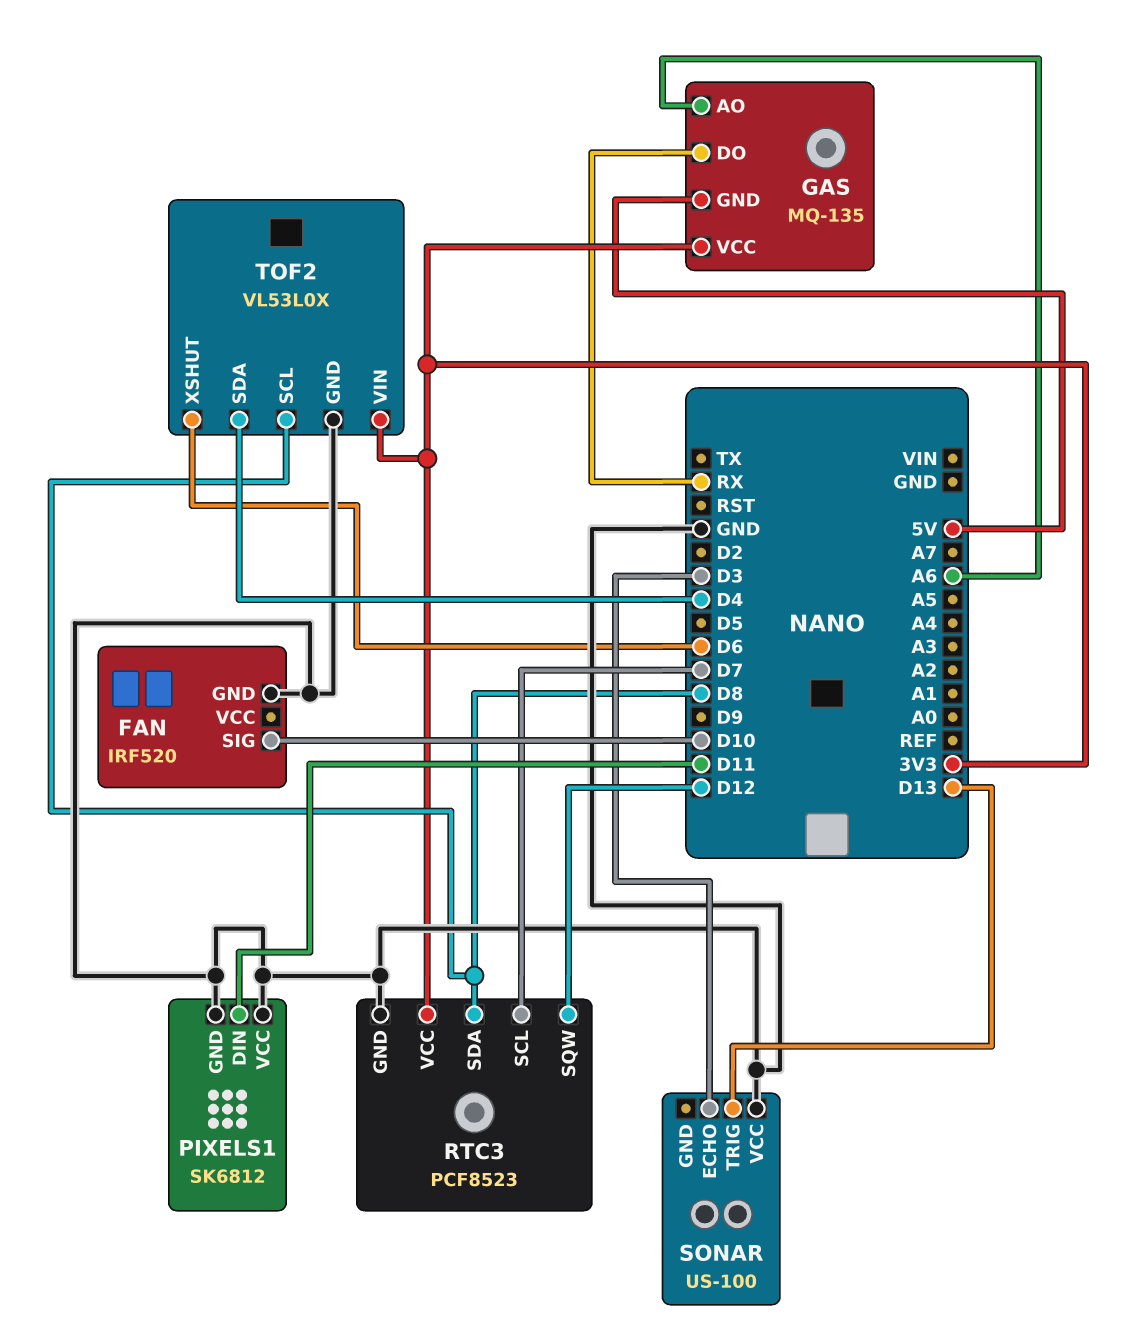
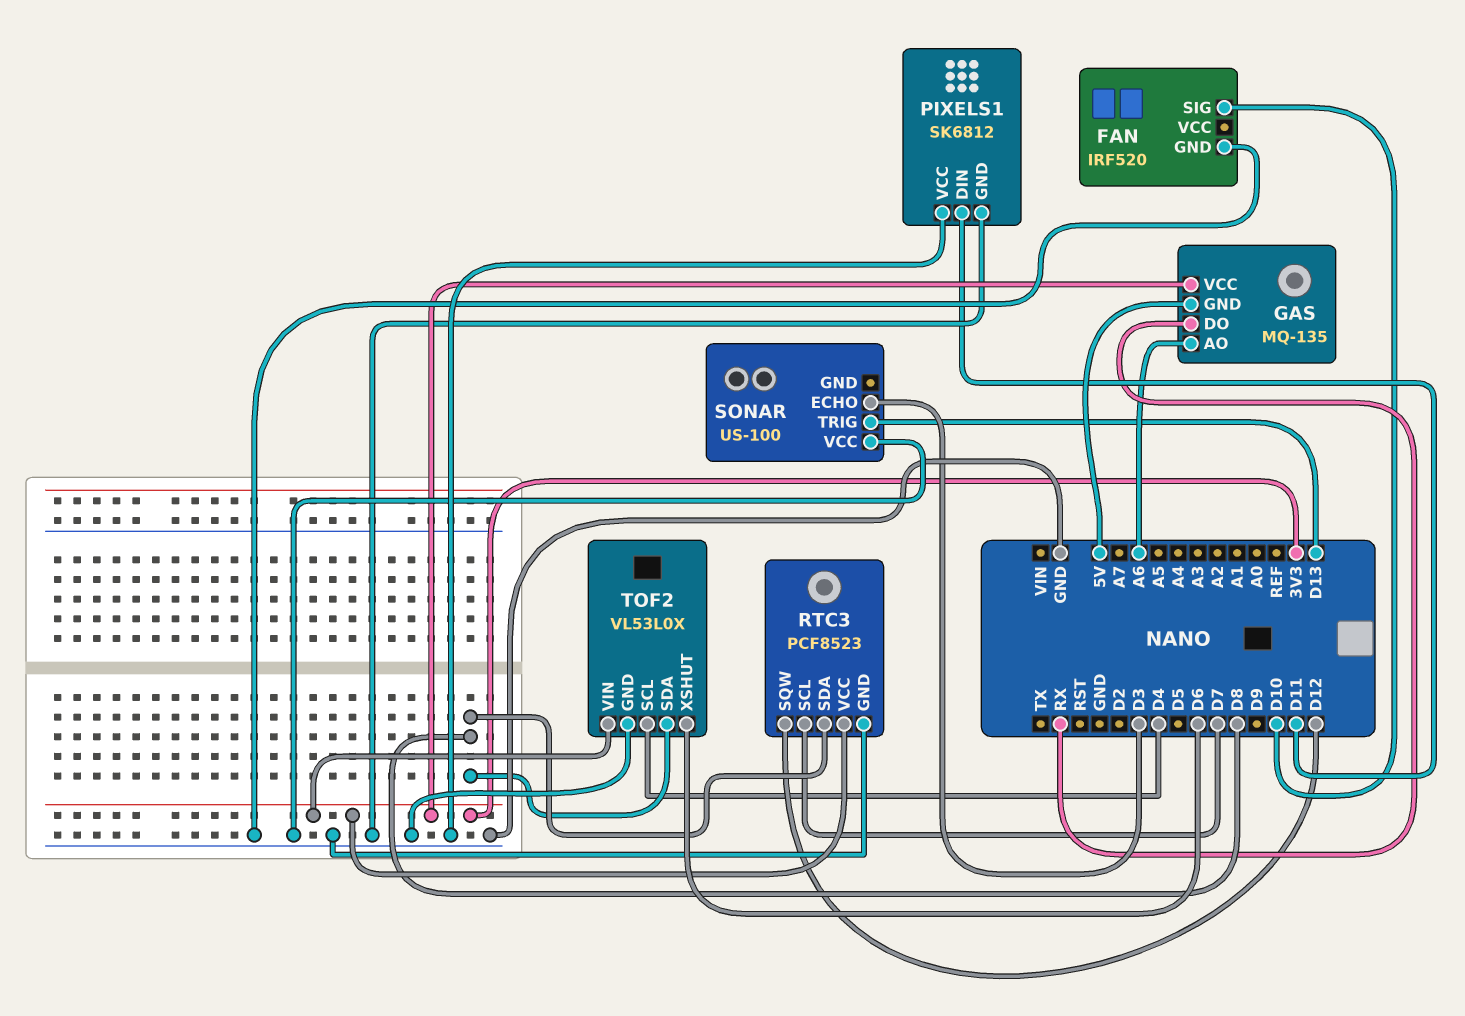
TOF2 pin SCL: D8 -> D4
TOF2 pin SDA: D4 -> D8

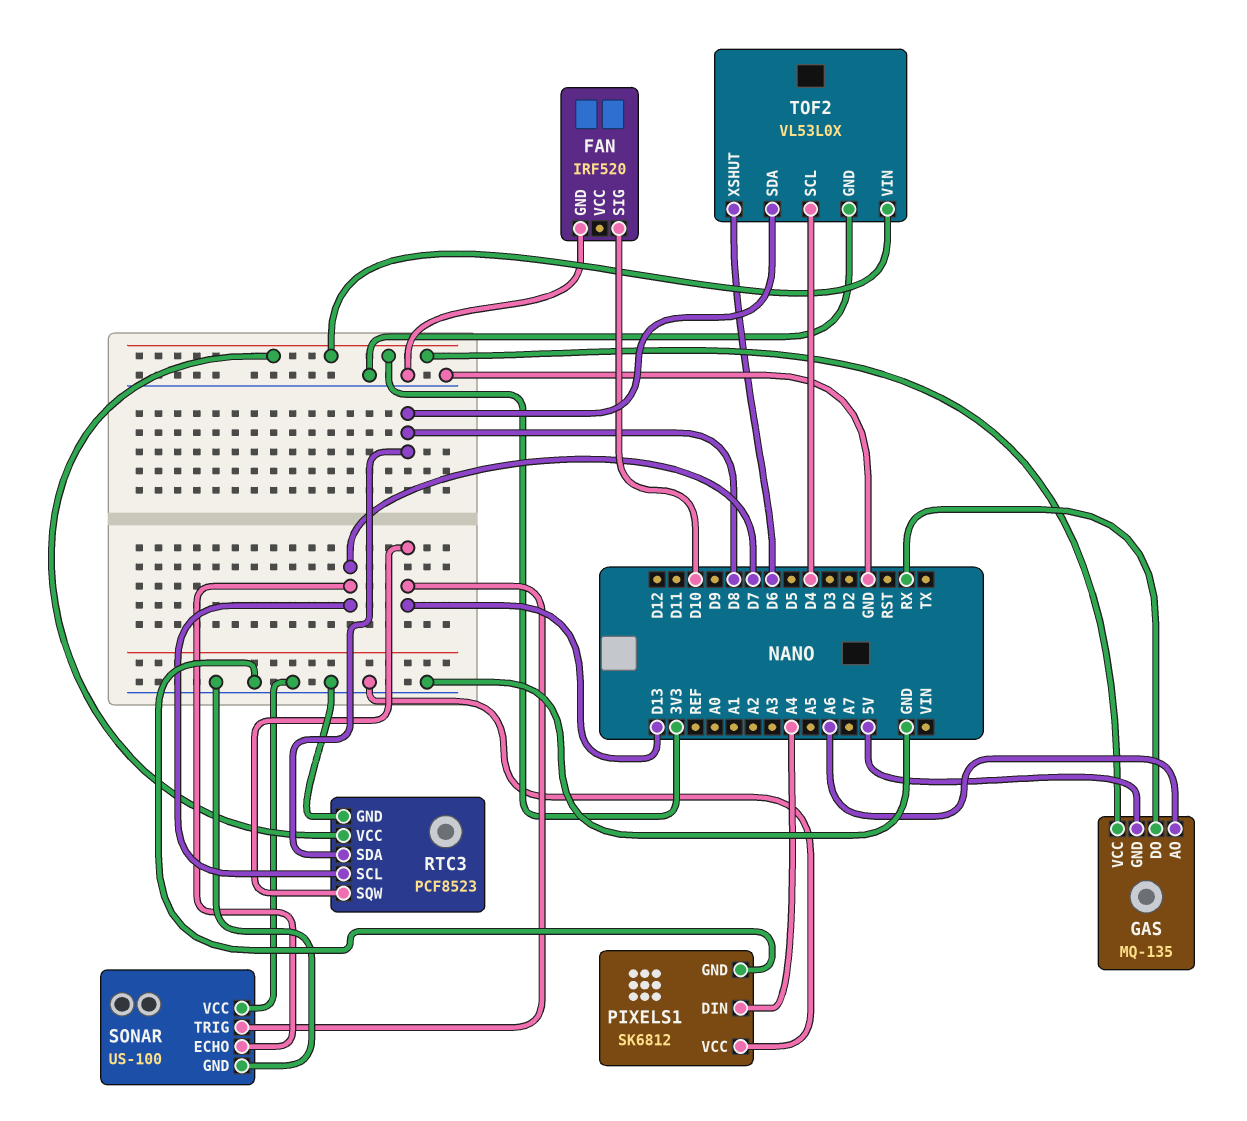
PIXELS1 pin DIN: D11 -> A4
RTC3 pin SQW: D12 -> D13
SONAR pin ECHO: D3 -> D7
SONAR pin GND: none -> GND

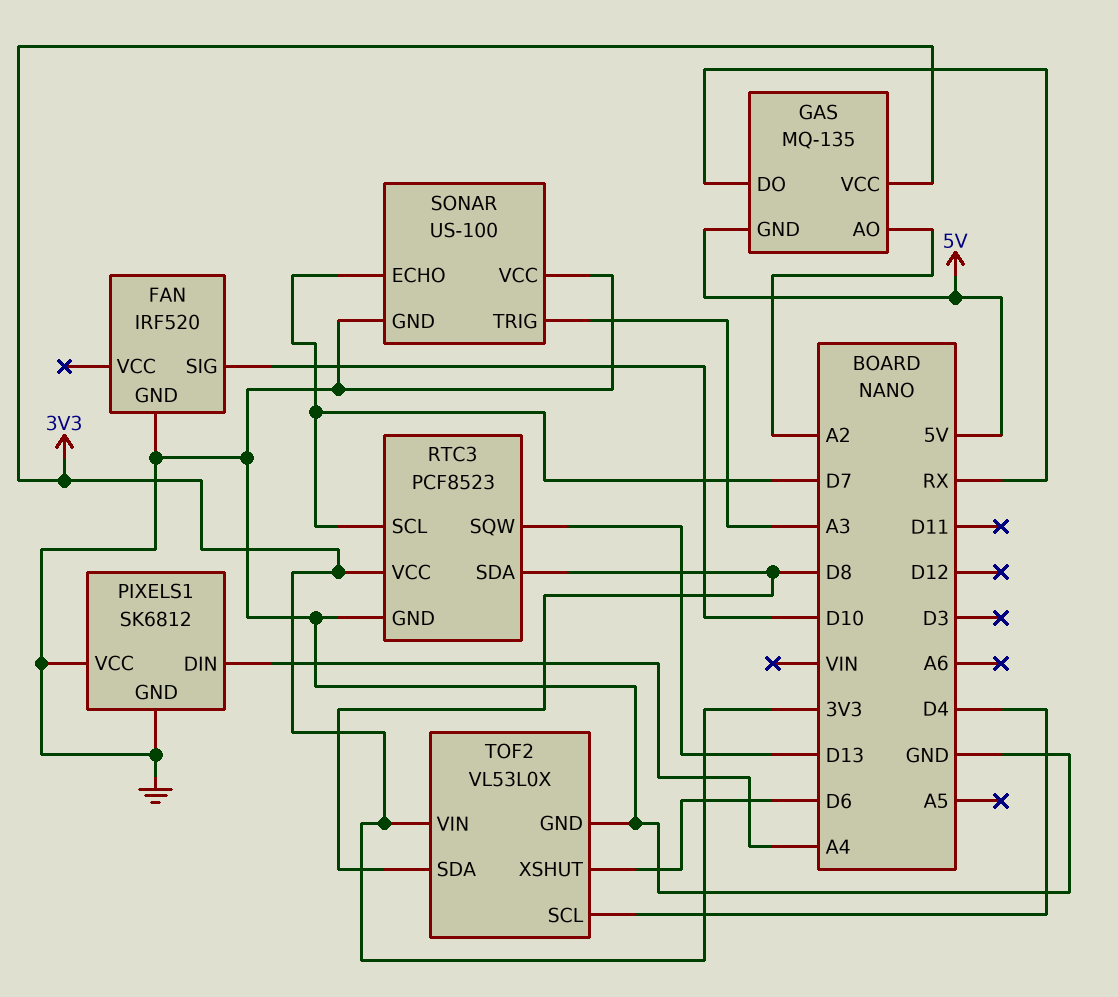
GAS pin AO: A6 -> A2
SONAR pin TRIG: D13 -> A3

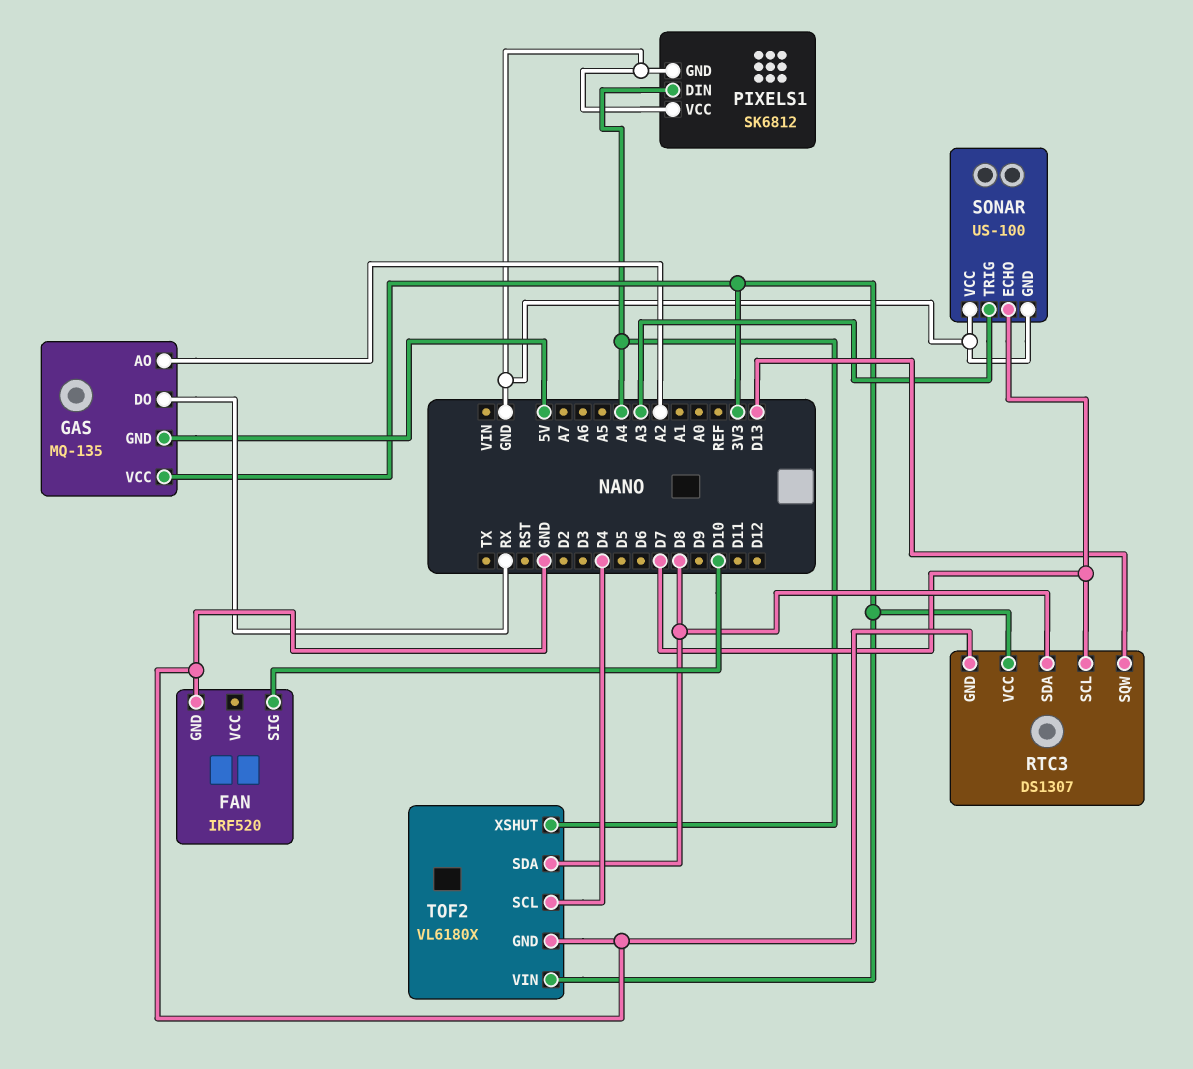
RTC3: PCF8523 -> DS1307
TOF2: VL53L0X -> VL6180X
TOF2 pin XSHUT: D6 -> A4

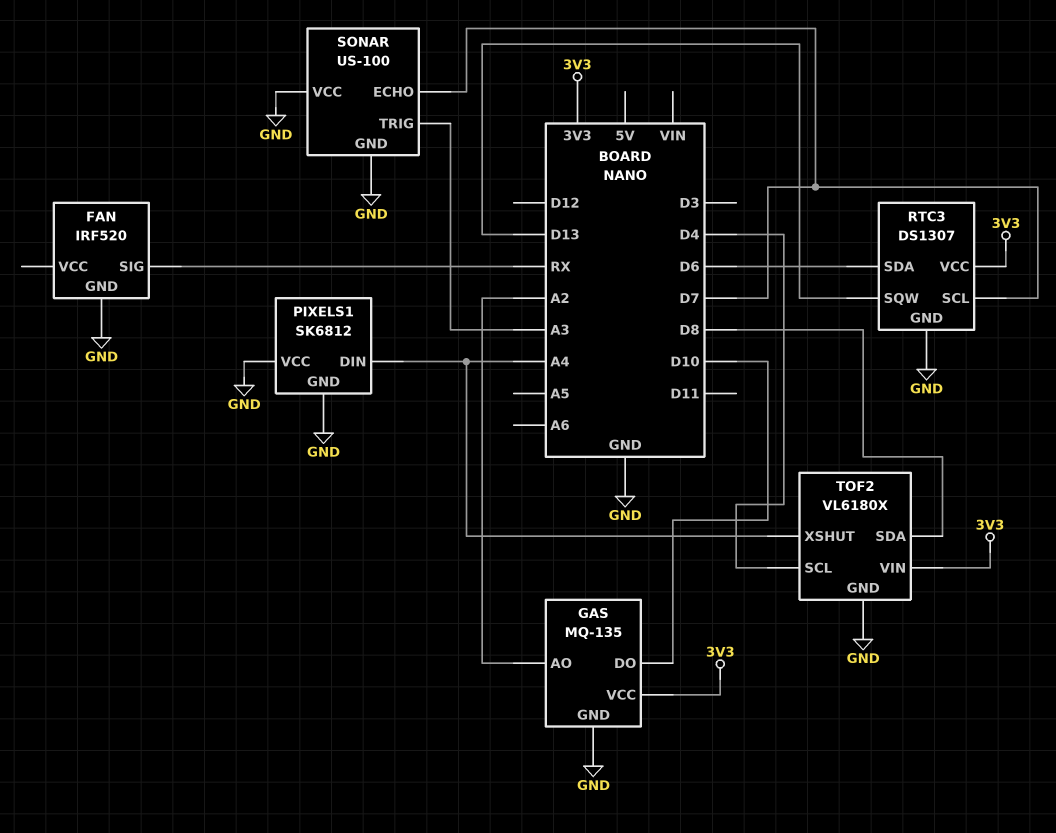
FAN pin SIG: D10 -> RX
GAS pin DO: RX -> D10
GAS pin GND: 5V -> GND
RTC3 pin SDA: D8 -> D6

